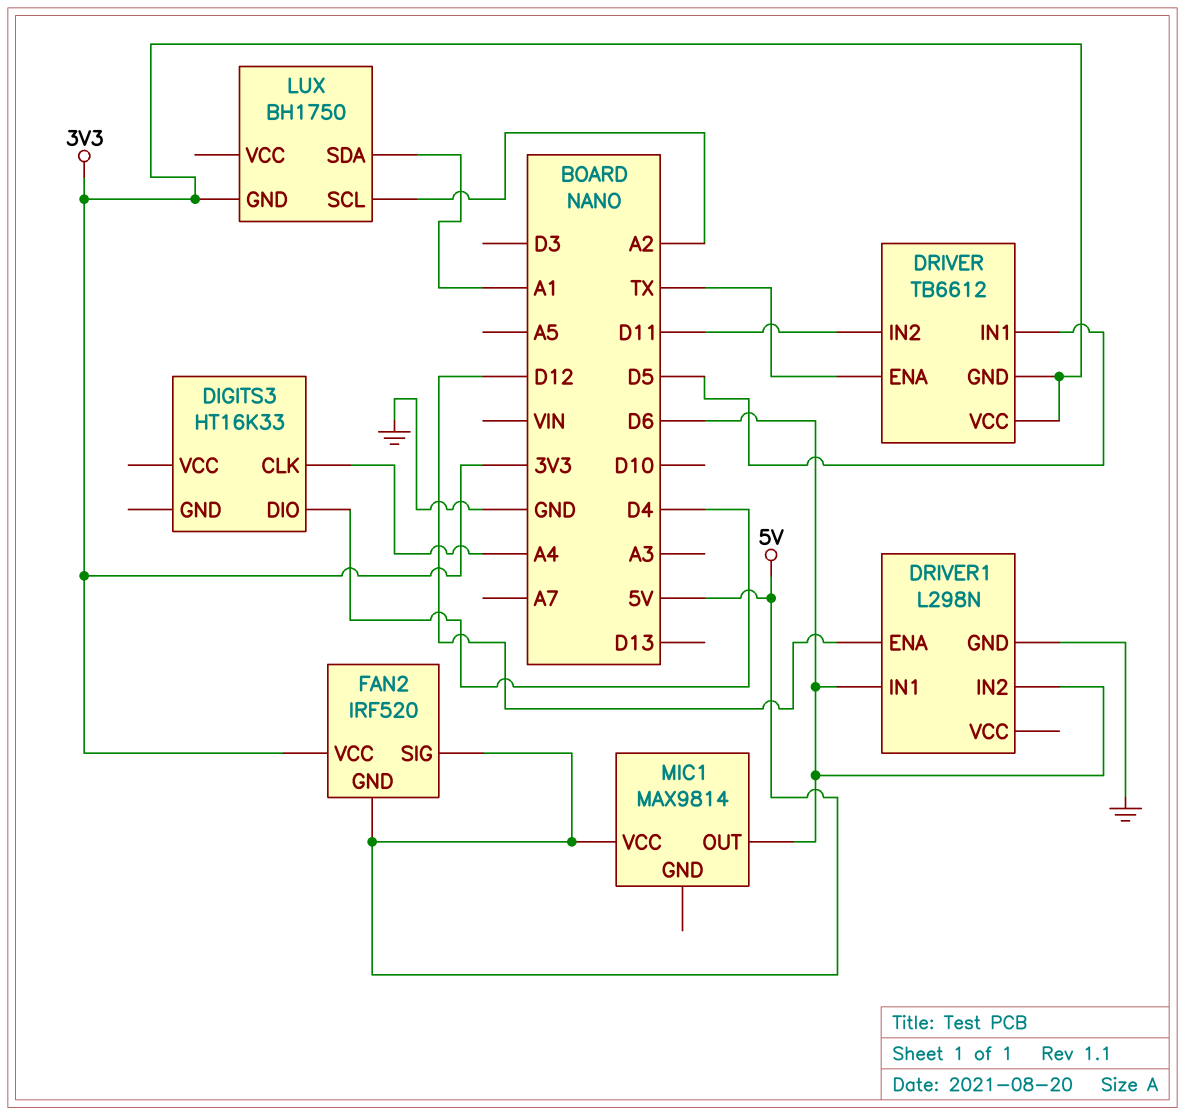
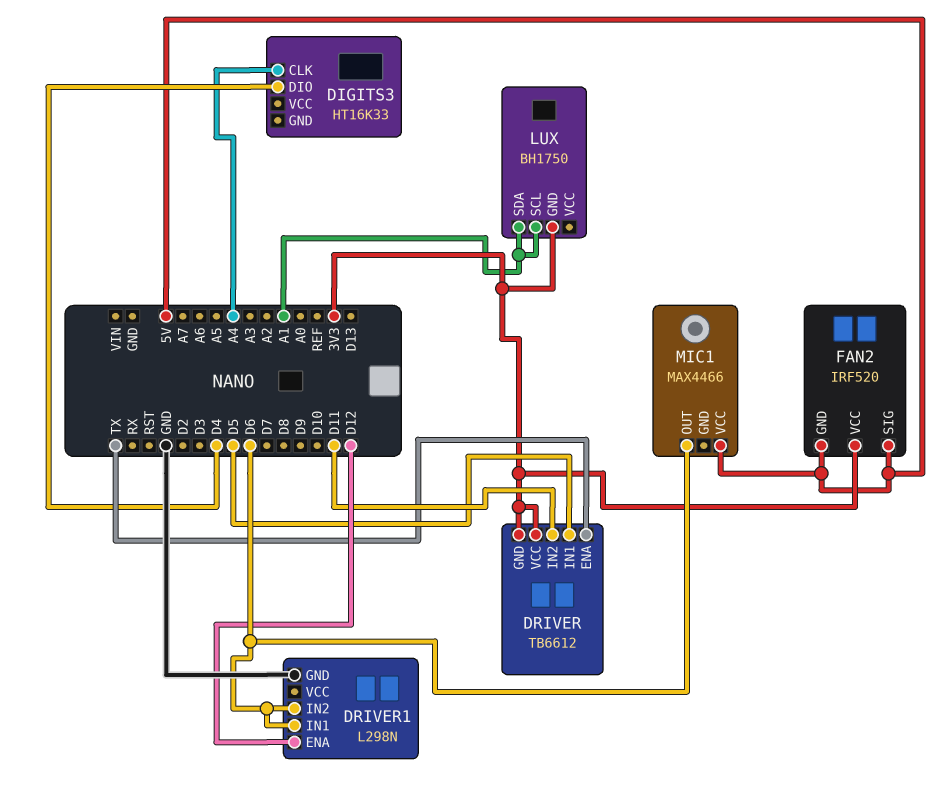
LUX pin SCL: A2 -> A1
MIC1: MAX9814 -> MAX4466

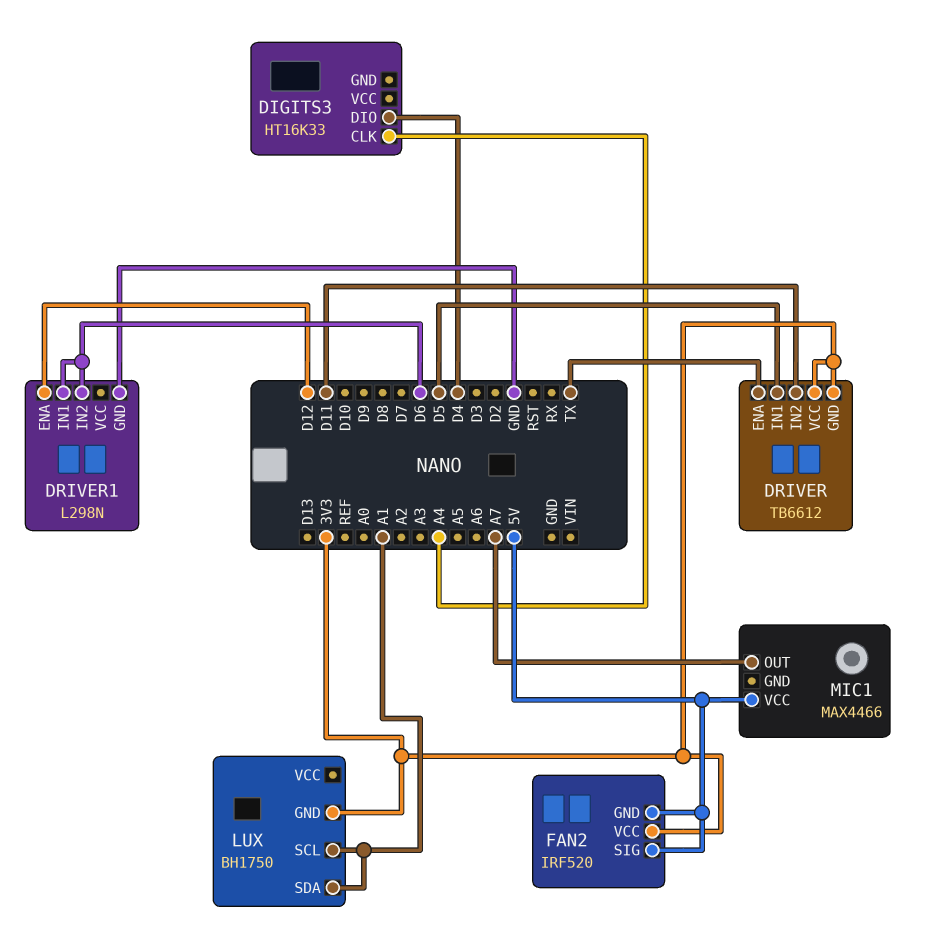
MIC1 pin OUT: D6 -> A7

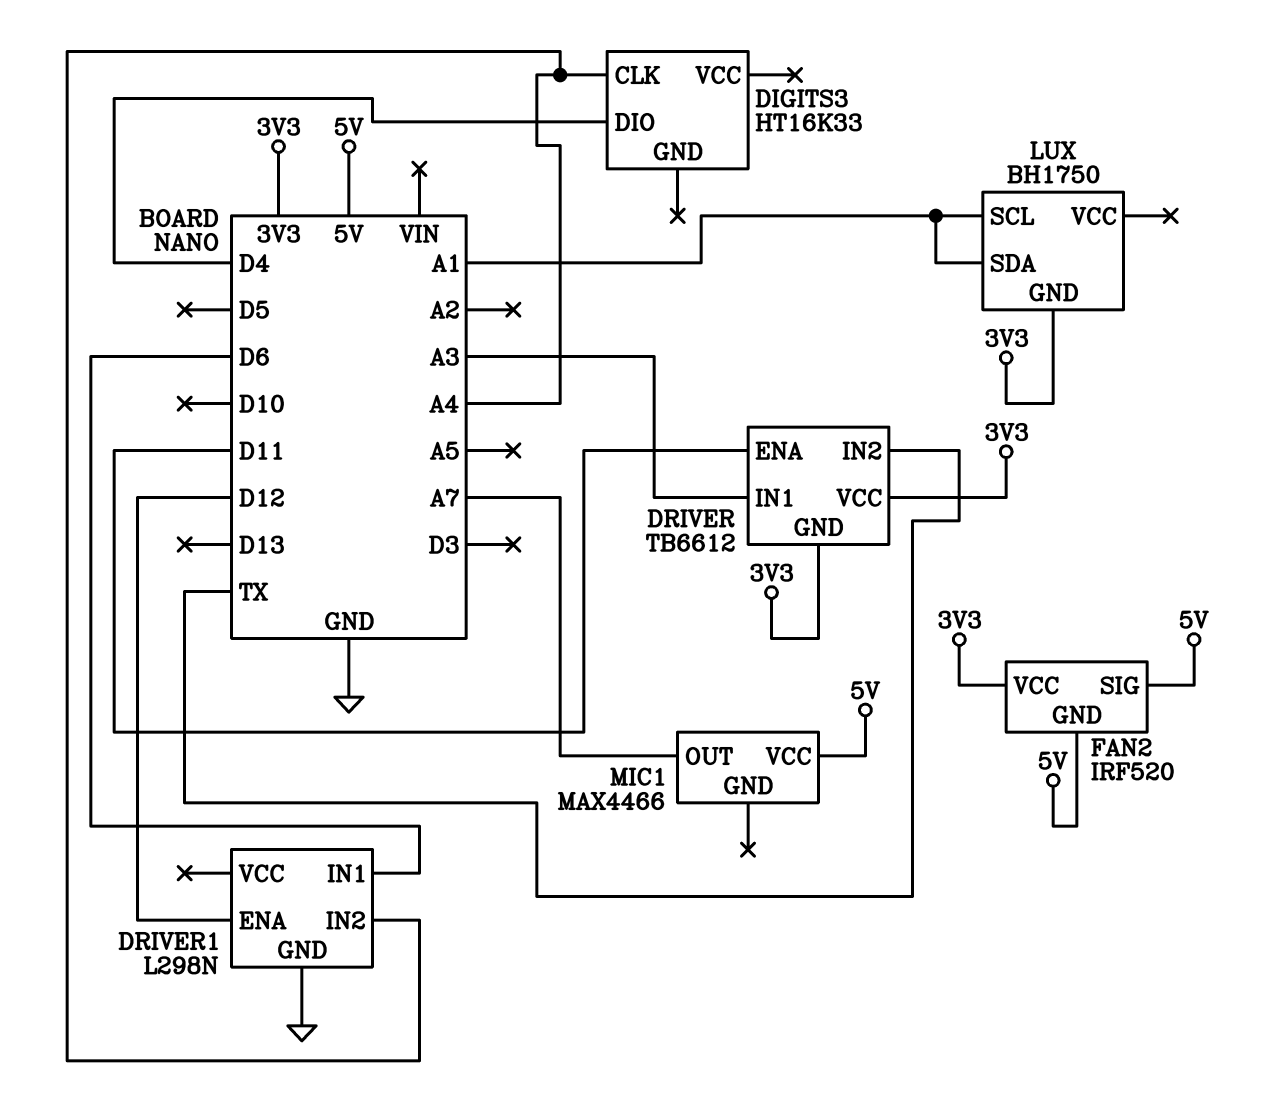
DRIVER pin ENA: TX -> D11
DRIVER pin IN1: D5 -> A3
DRIVER pin IN2: D11 -> TX
DRIVER1 pin IN2: D6 -> A4

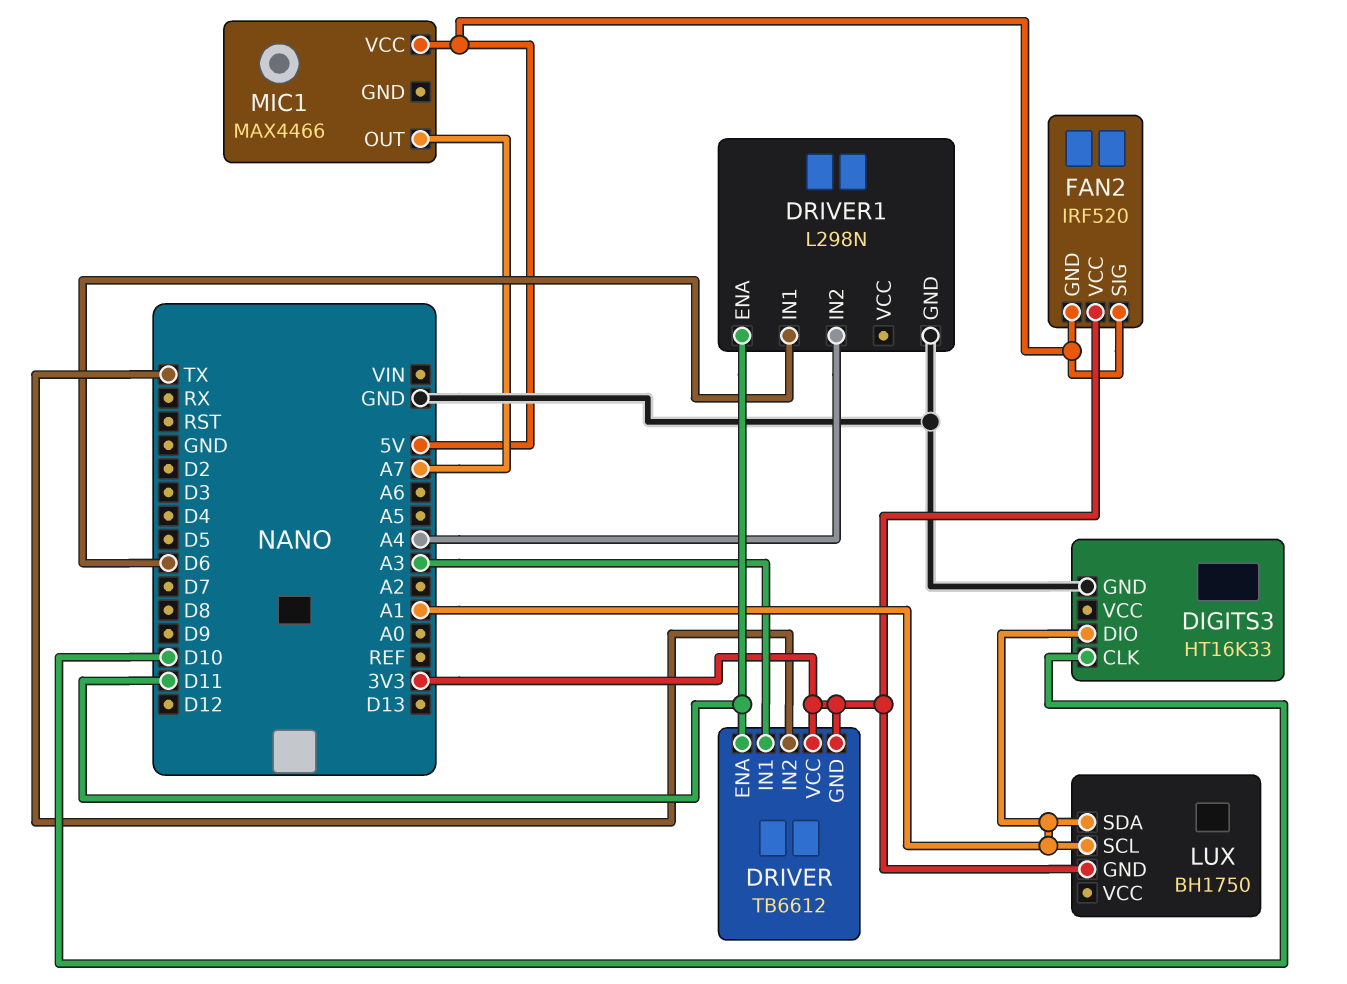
DIGITS3 pin CLK: A4 -> D10
DIGITS3 pin DIO: D4 -> A1
DIGITS3 pin GND: none -> GND
DRIVER1 pin ENA: D12 -> D11

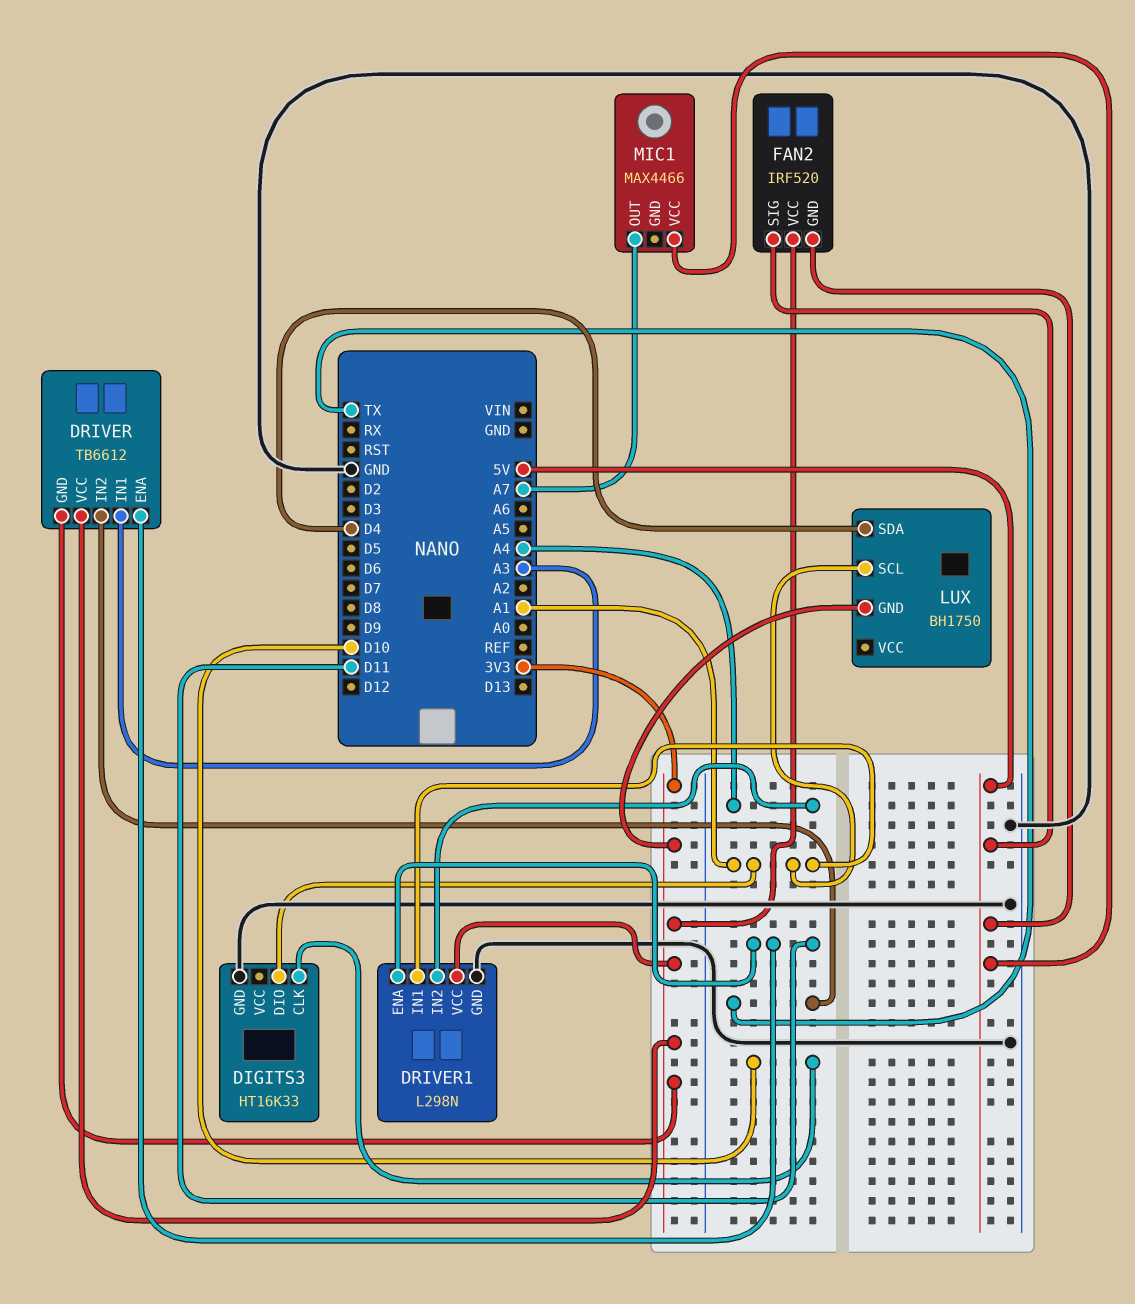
DRIVER1 pin IN1: D6 -> A1
DRIVER1 pin VCC: none -> 3V3
LUX pin SDA: A1 -> D4

